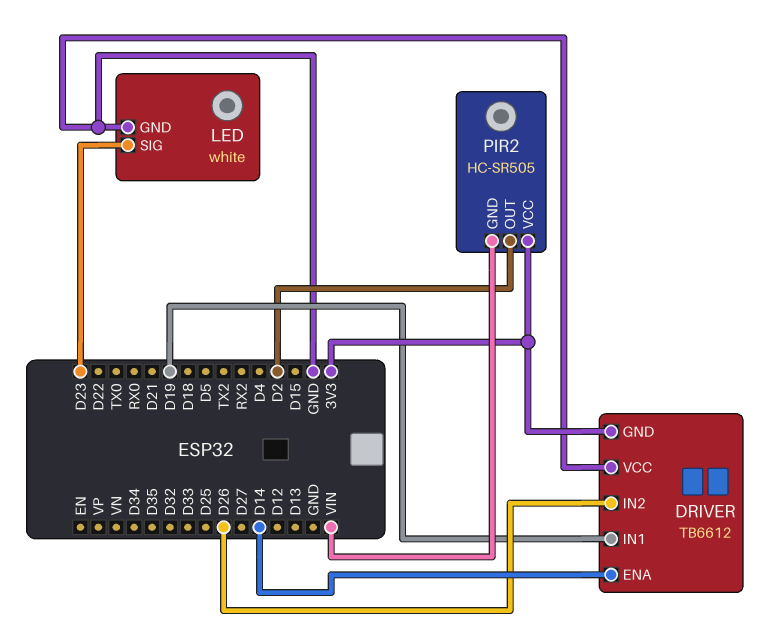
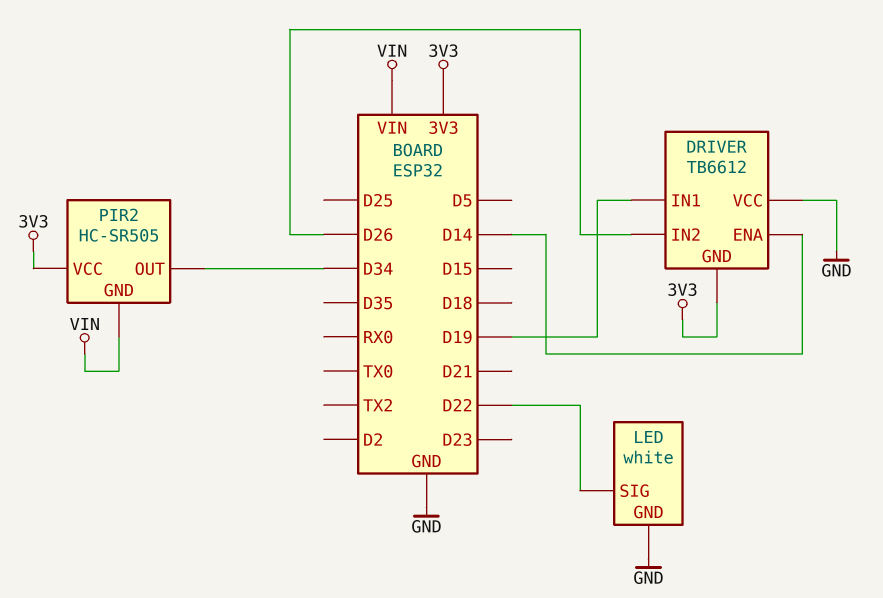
LED pin SIG: D23 -> D22
PIR2 pin OUT: D2 -> D34

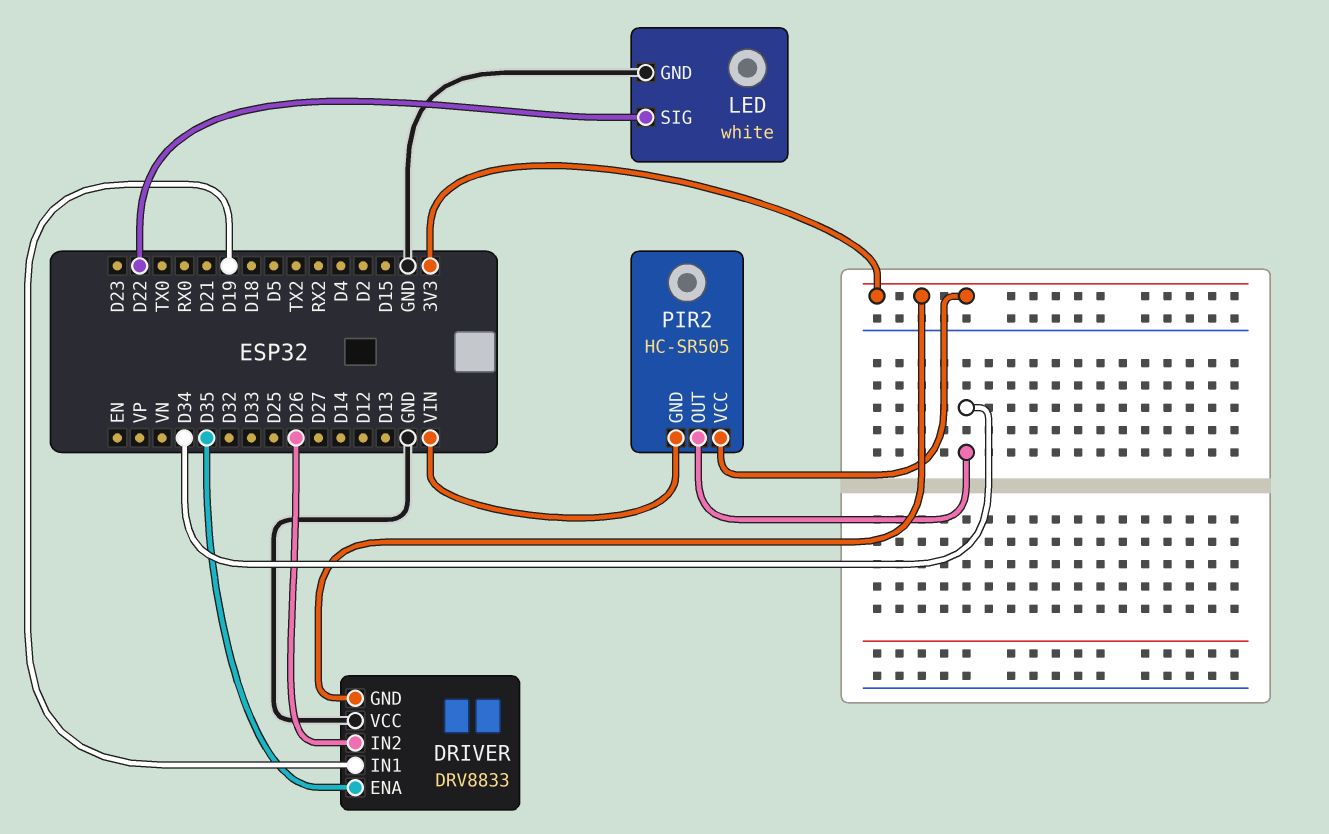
DRIVER: TB6612 -> DRV8833
DRIVER pin ENA: D14 -> D35

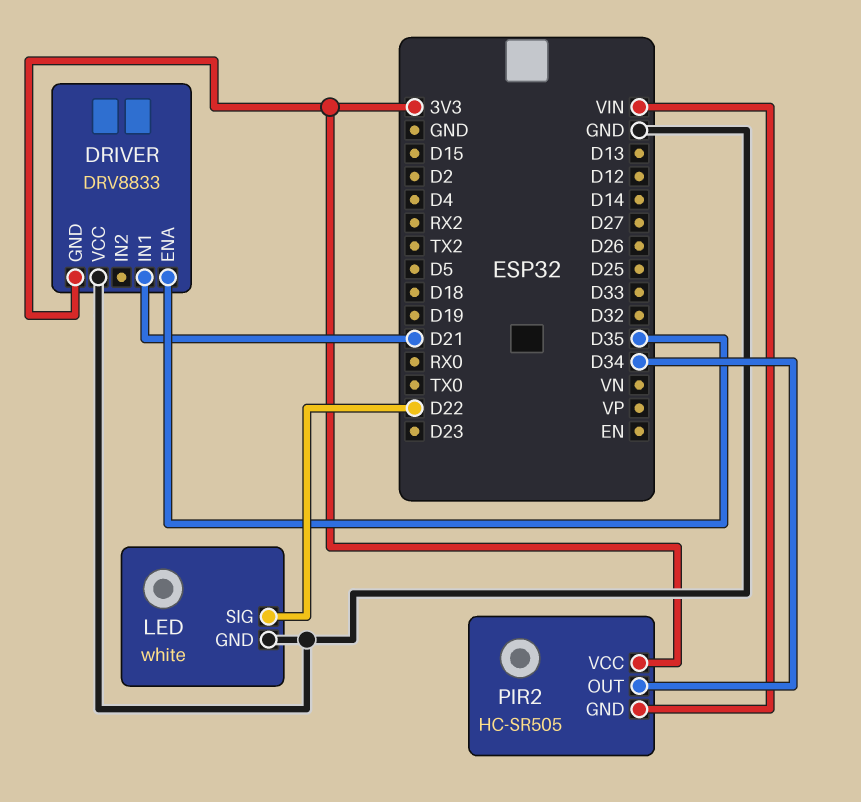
DRIVER pin IN1: D19 -> D21
DRIVER pin IN2: D26 -> none

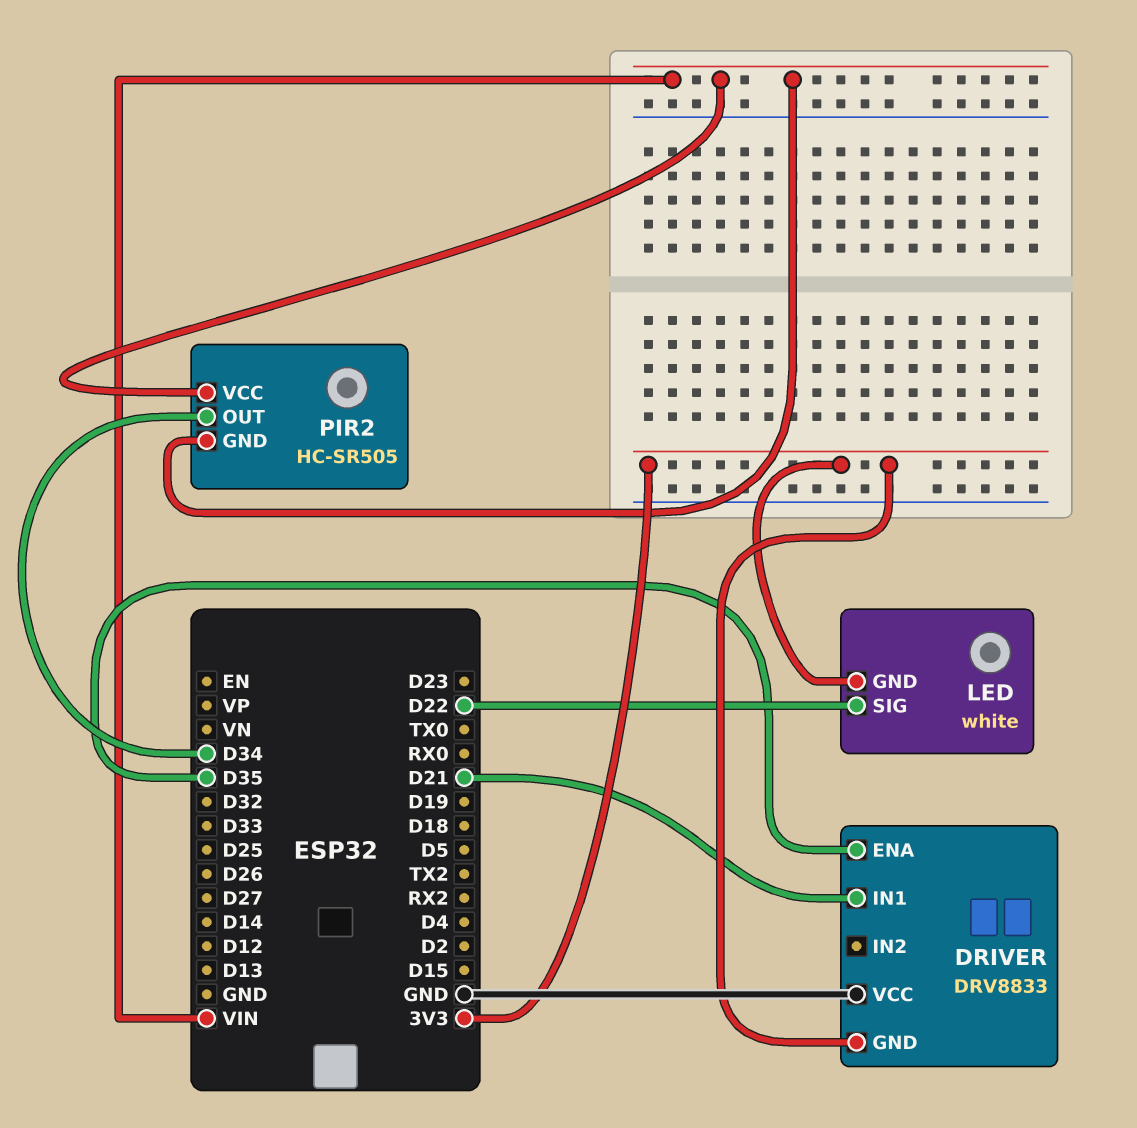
LED pin GND: GND -> 3V3
PIR2 pin VCC: 3V3 -> VIN

